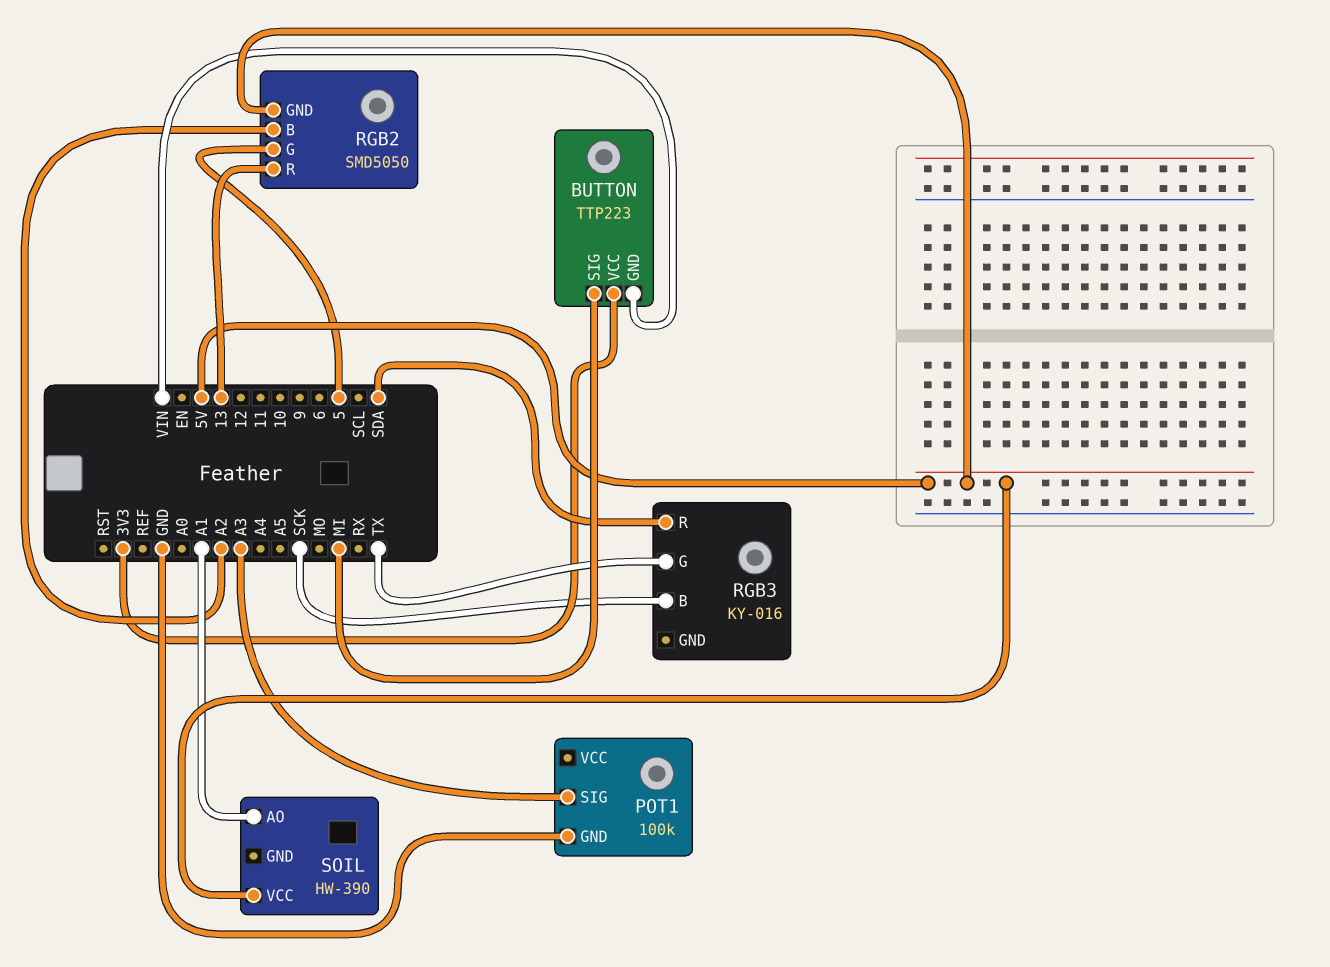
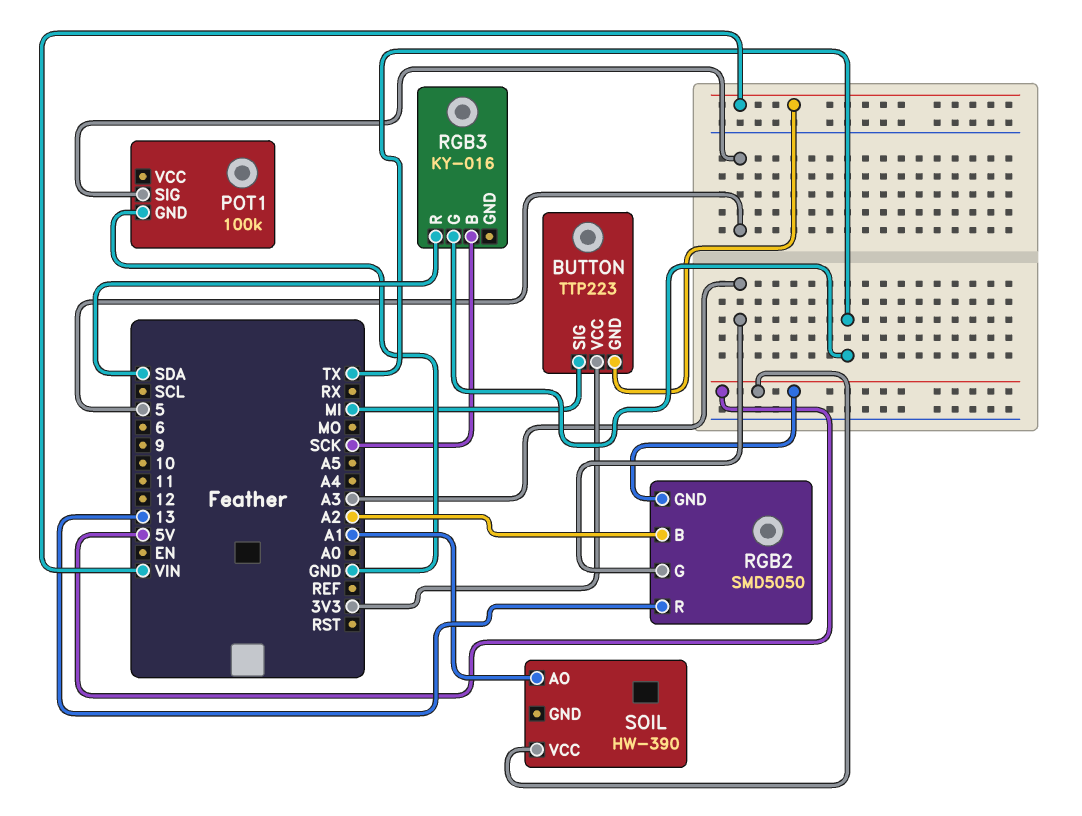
POT1 pin SIG: A3 -> 5
RGB2 pin G: 5 -> A3

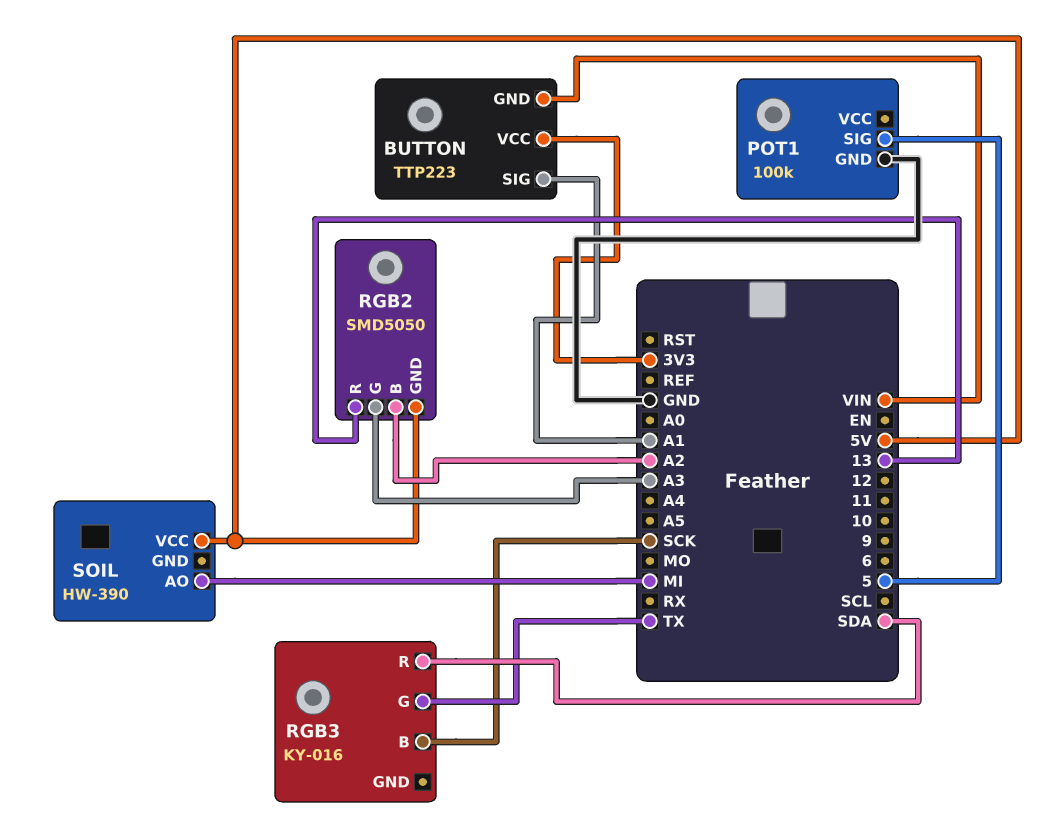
BUTTON pin SIG: MI -> A1
SOIL pin AO: A1 -> MI

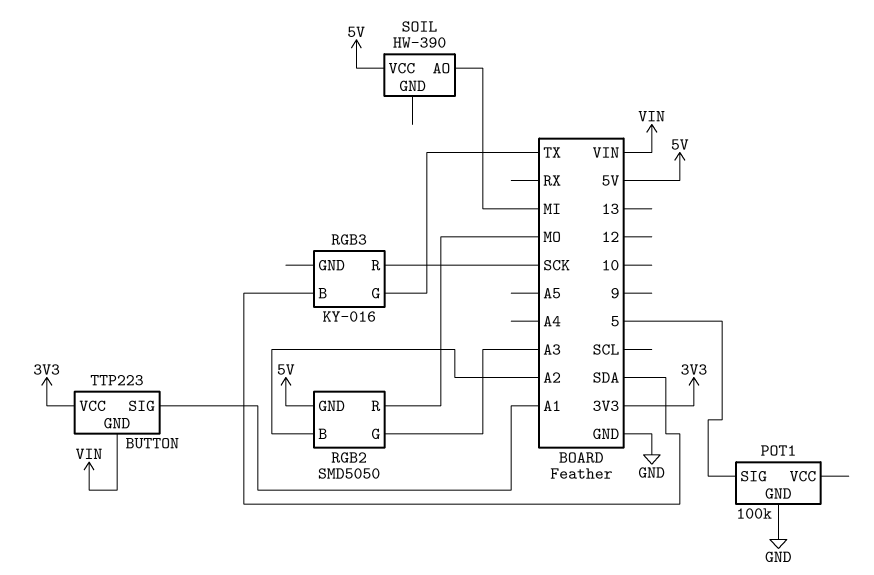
RGB2 pin R: 13 -> MO
RGB3 pin B: SCK -> SDA
RGB3 pin R: SDA -> SCK

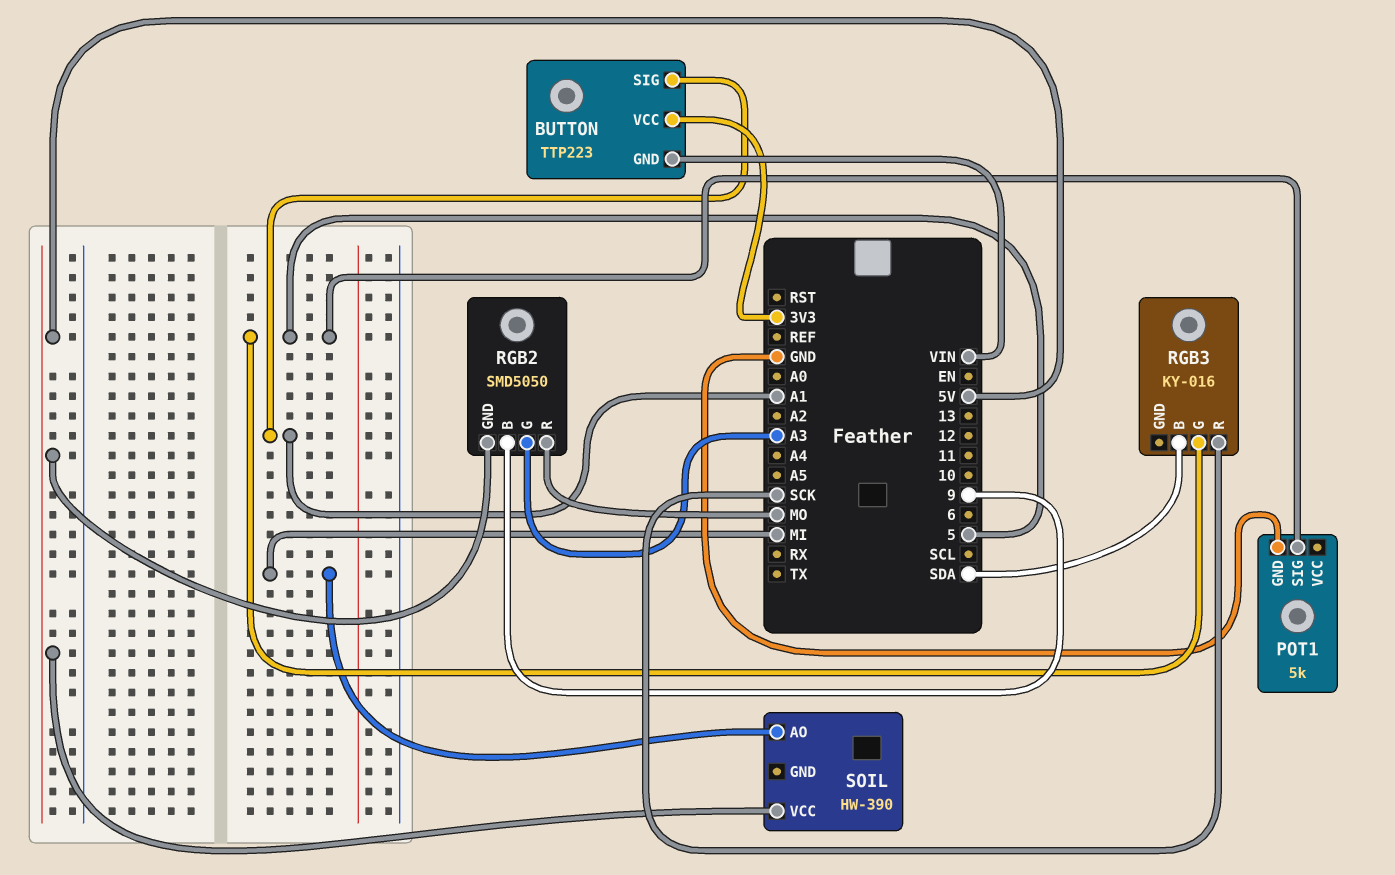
POT1: 100k -> 5k
RGB2 pin B: A2 -> 9
RGB3 pin G: TX -> 5

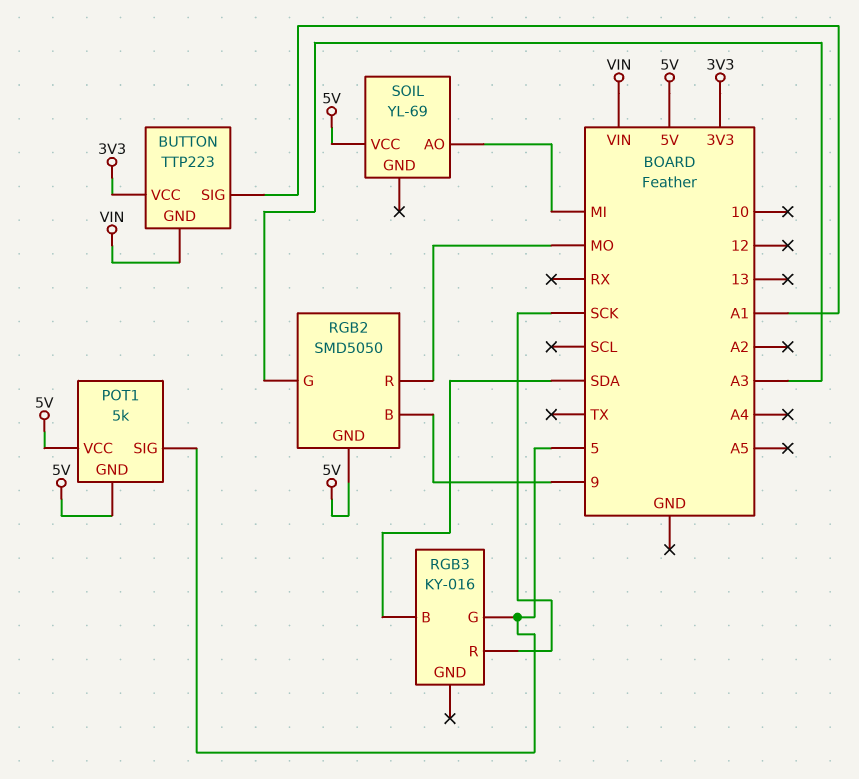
POT1 pin GND: GND -> 5V
POT1 pin VCC: none -> 5V
SOIL: HW-390 -> YL-69

